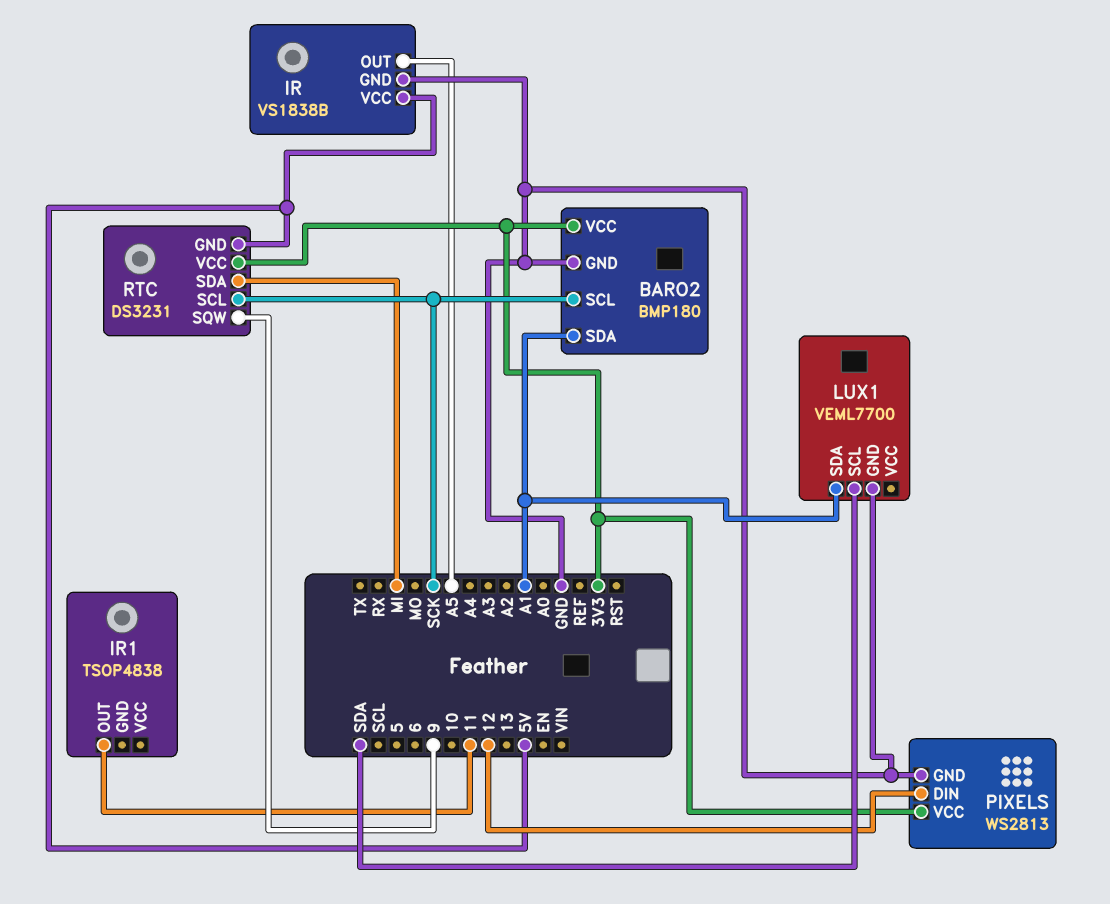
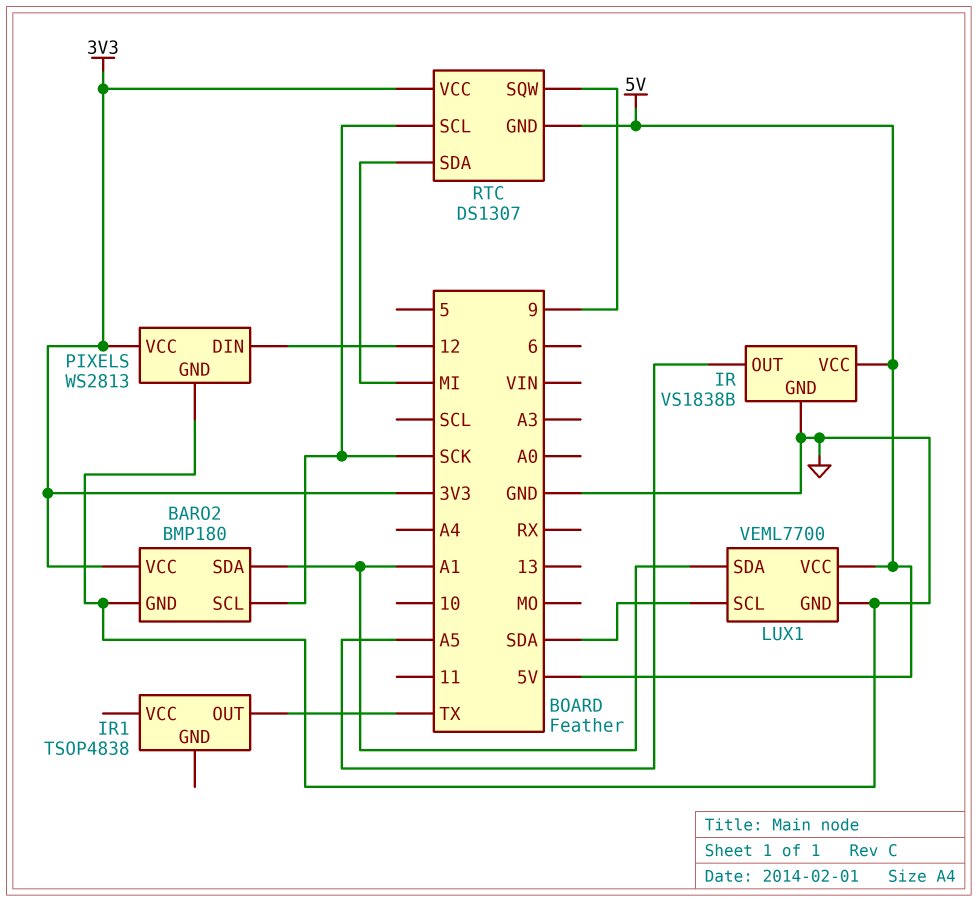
IR1 pin OUT: 11 -> TX
LUX1 pin VCC: none -> 5V
RTC: DS3231 -> DS1307

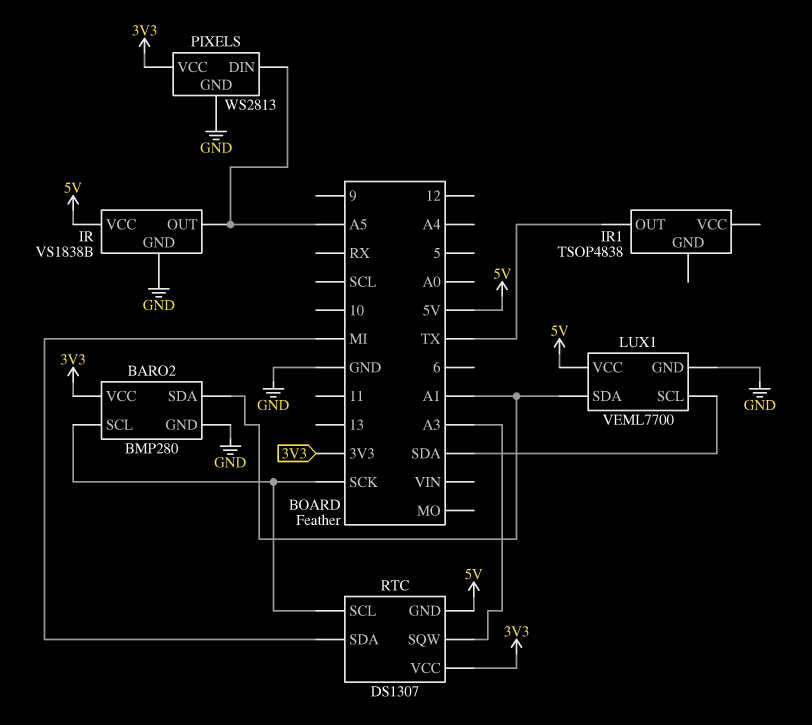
BARO2: BMP180 -> BMP280
PIXELS pin DIN: 12 -> A5
RTC pin SQW: 9 -> A3

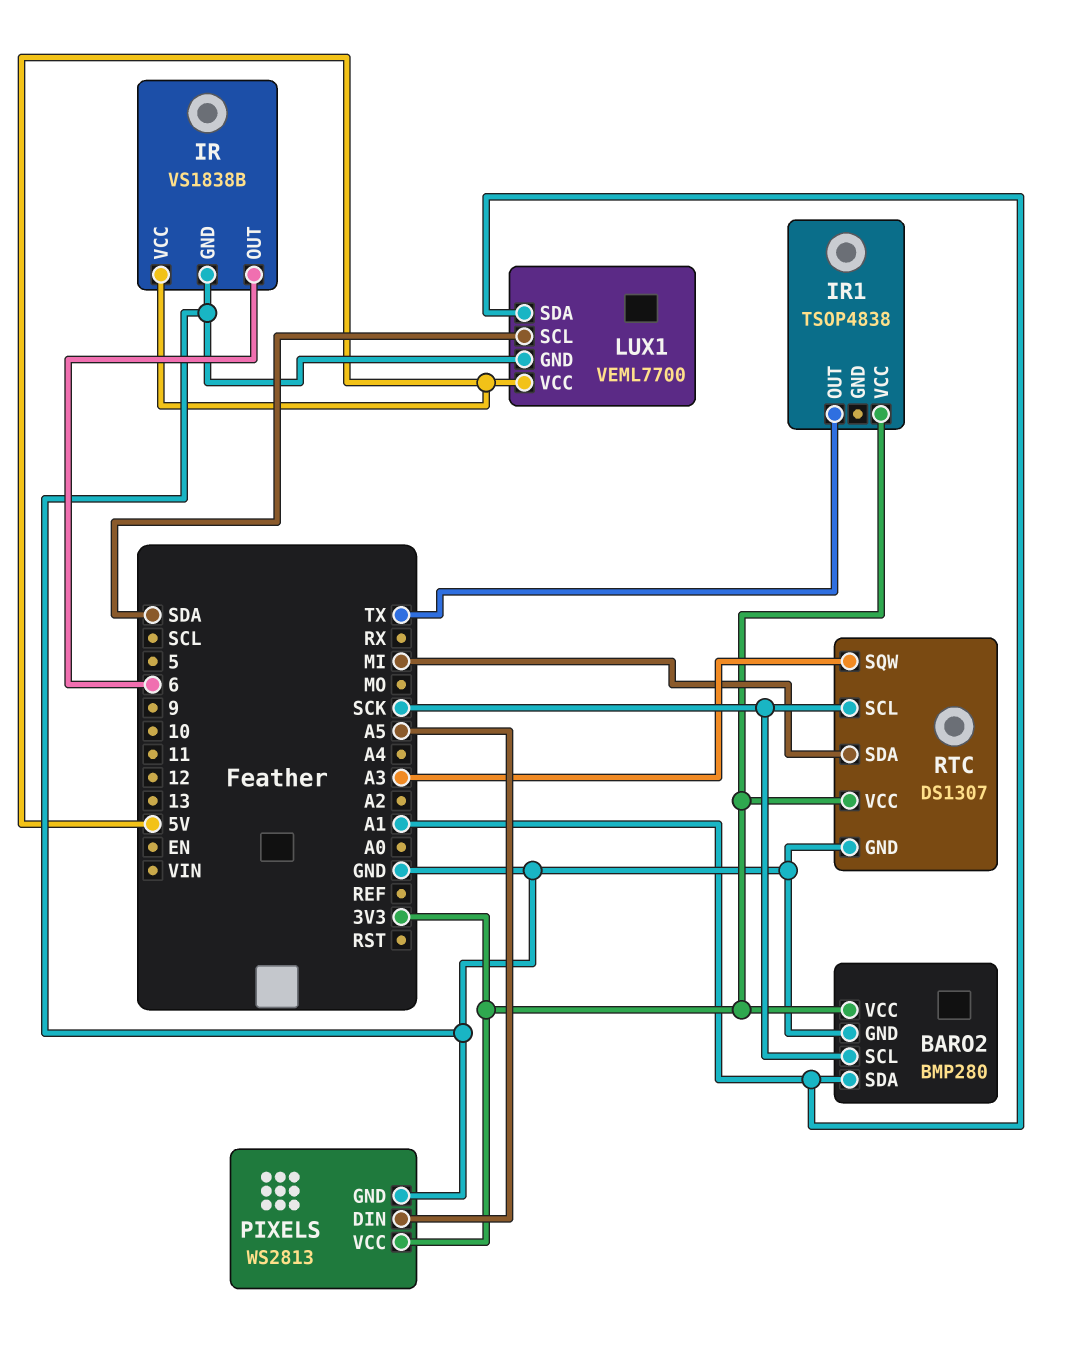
IR pin OUT: A5 -> 6
IR1 pin VCC: none -> 3V3
RTC pin GND: 5V -> GND

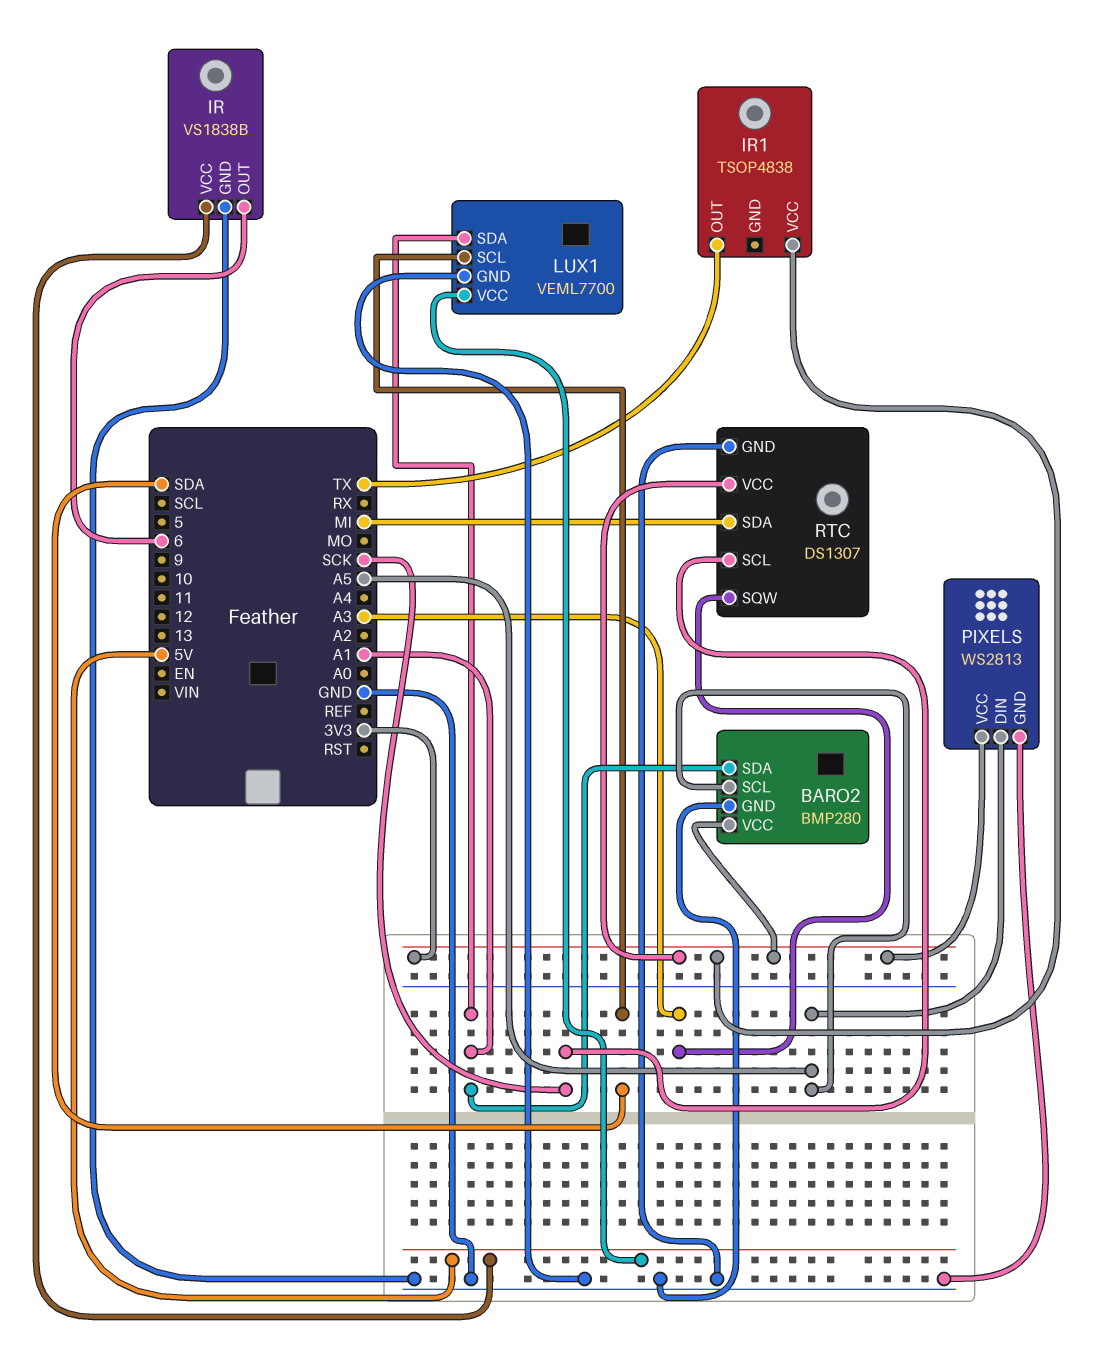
BARO2 pin SCL: SCK -> A5

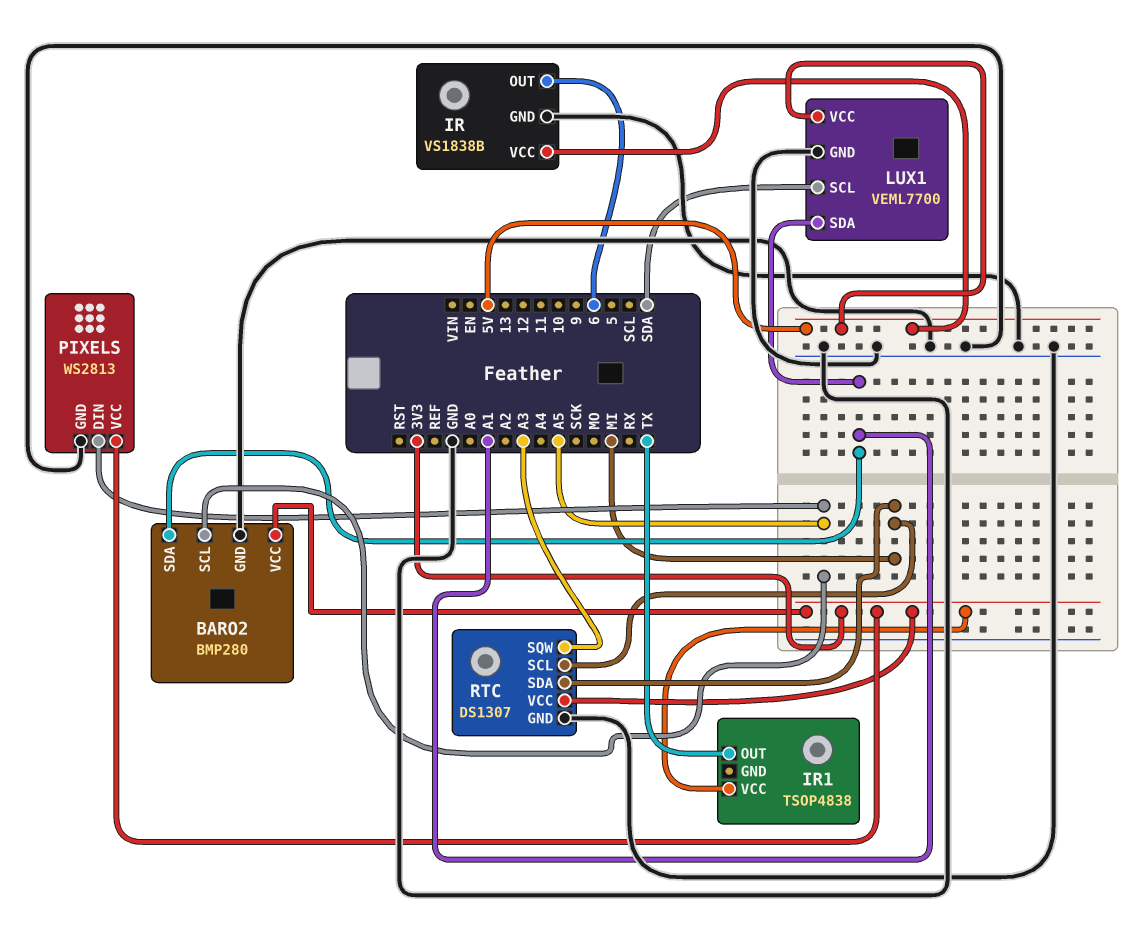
RTC pin SCL: SCK -> MI

